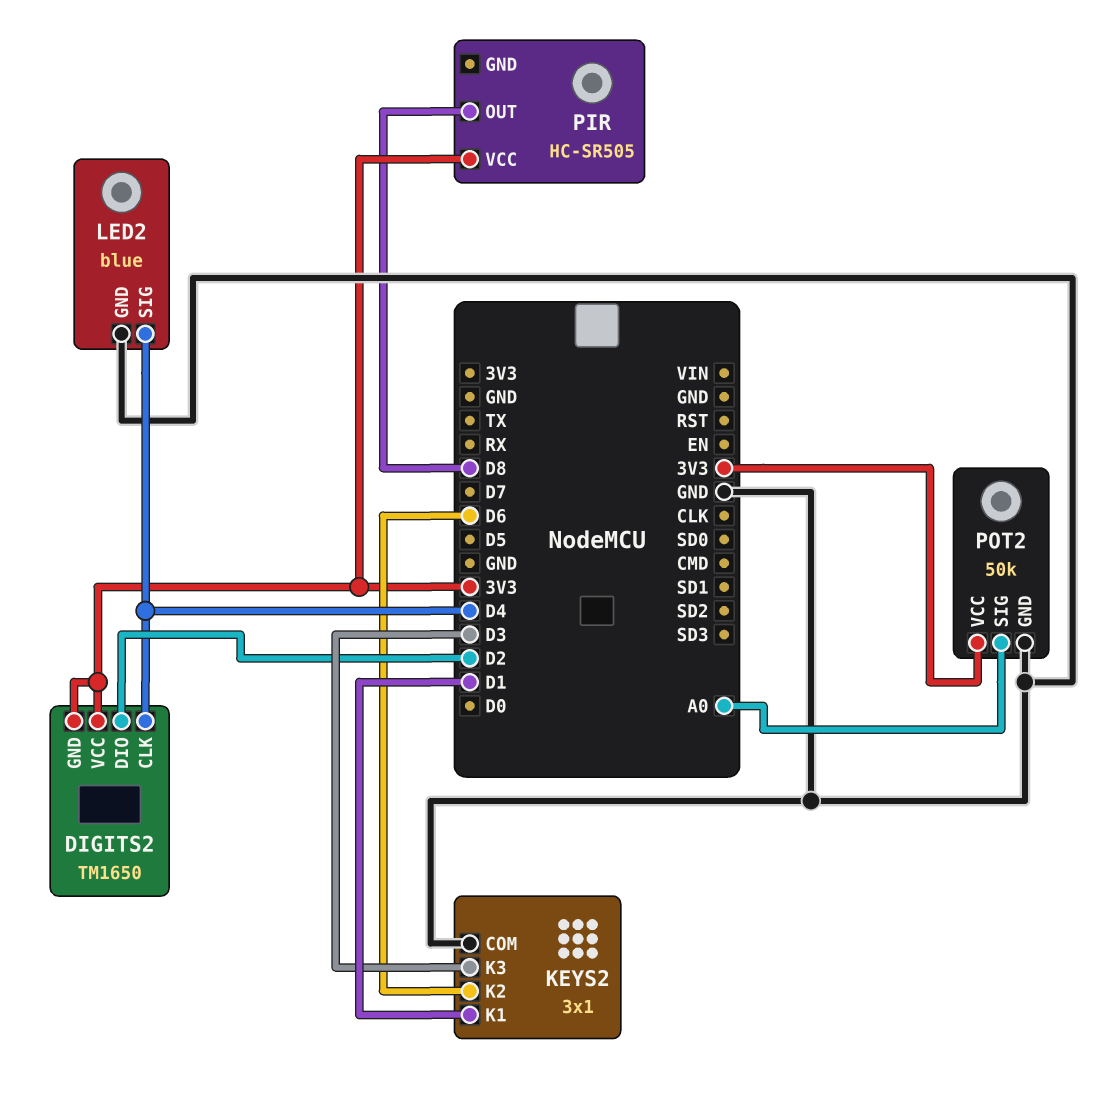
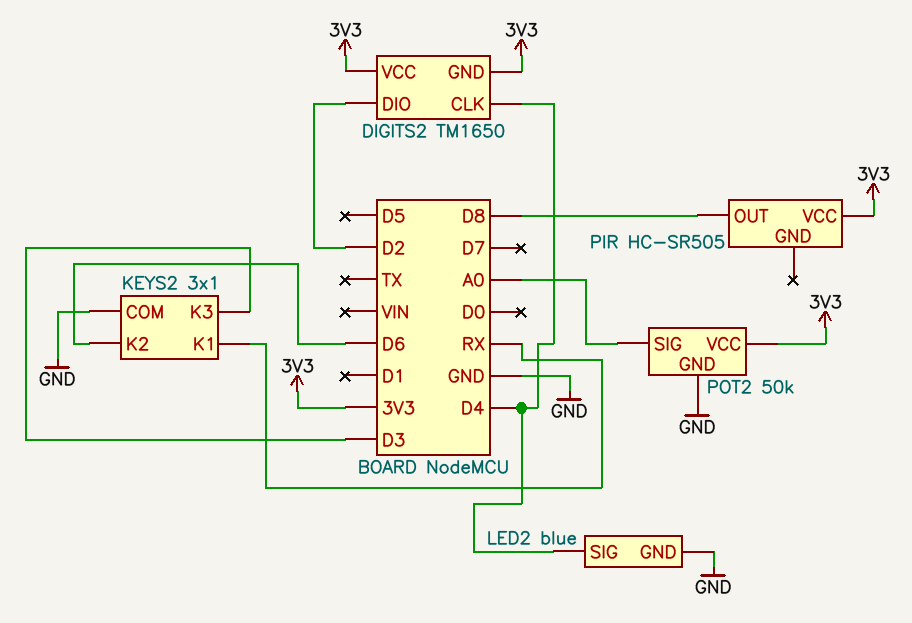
KEYS2 pin K1: D1 -> RX

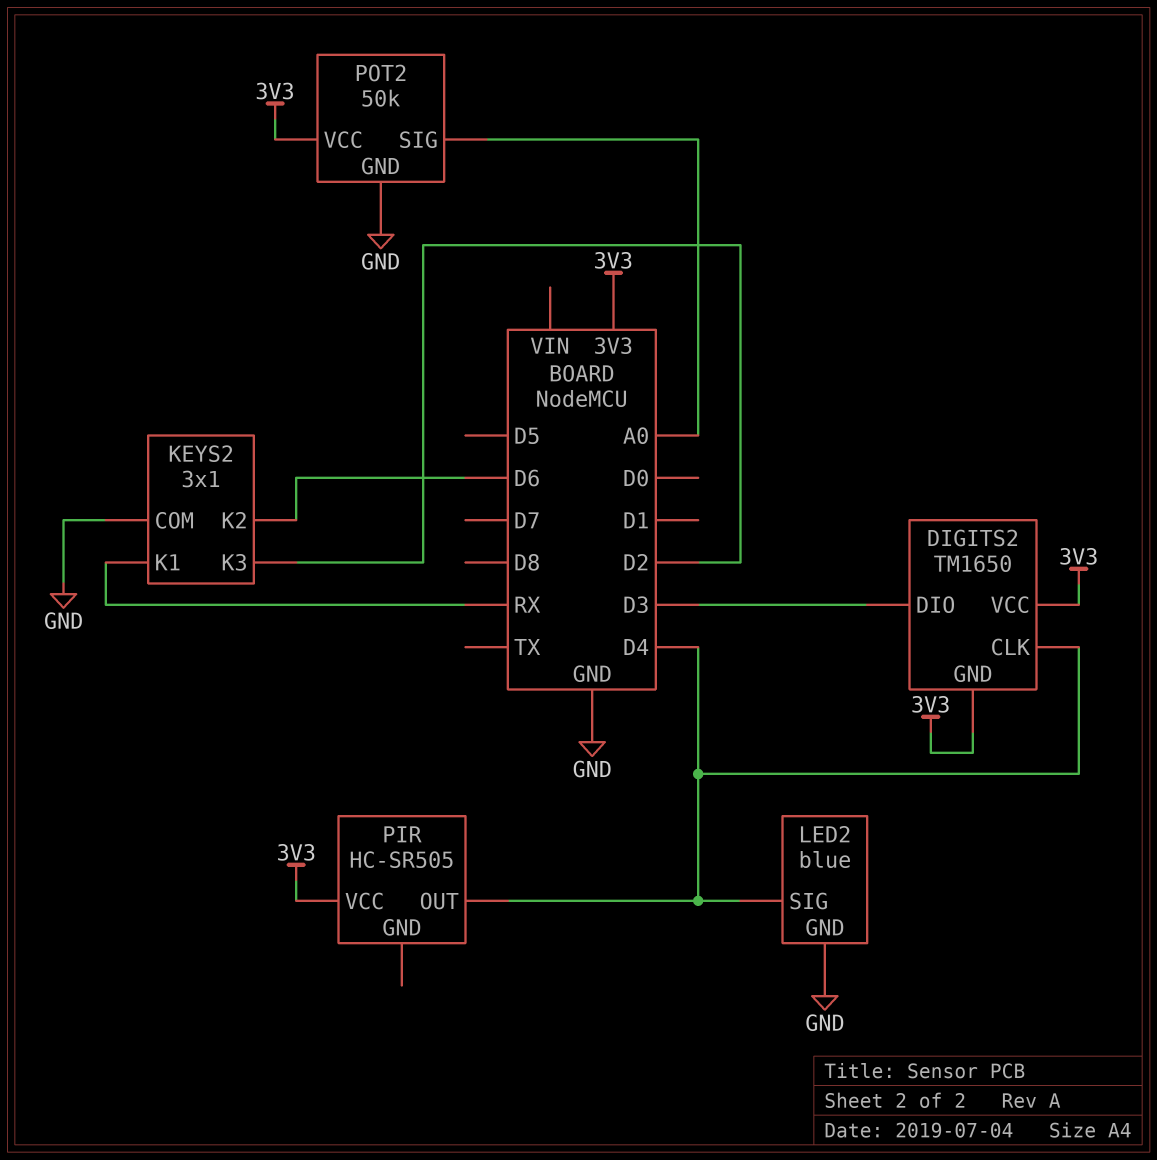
DIGITS2 pin DIO: D2 -> D3
KEYS2 pin K3: D3 -> D2
PIR pin OUT: D8 -> D4

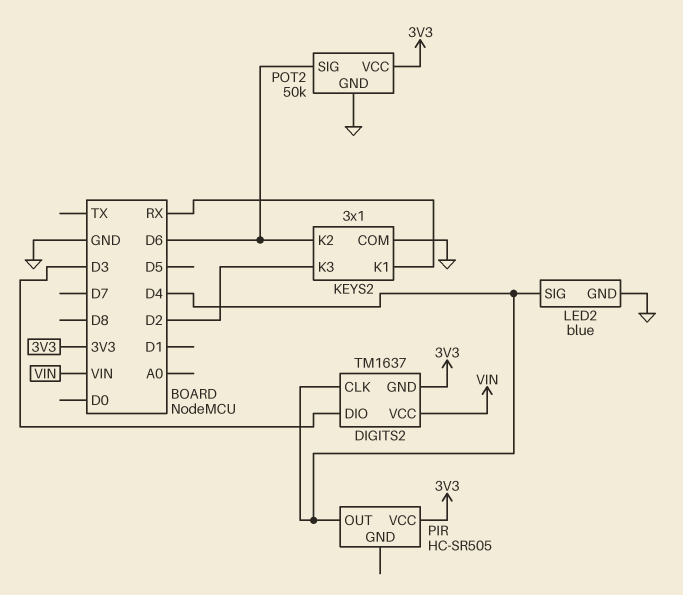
DIGITS2: TM1650 -> TM1637
DIGITS2 pin VCC: 3V3 -> VIN
POT2 pin SIG: A0 -> D6

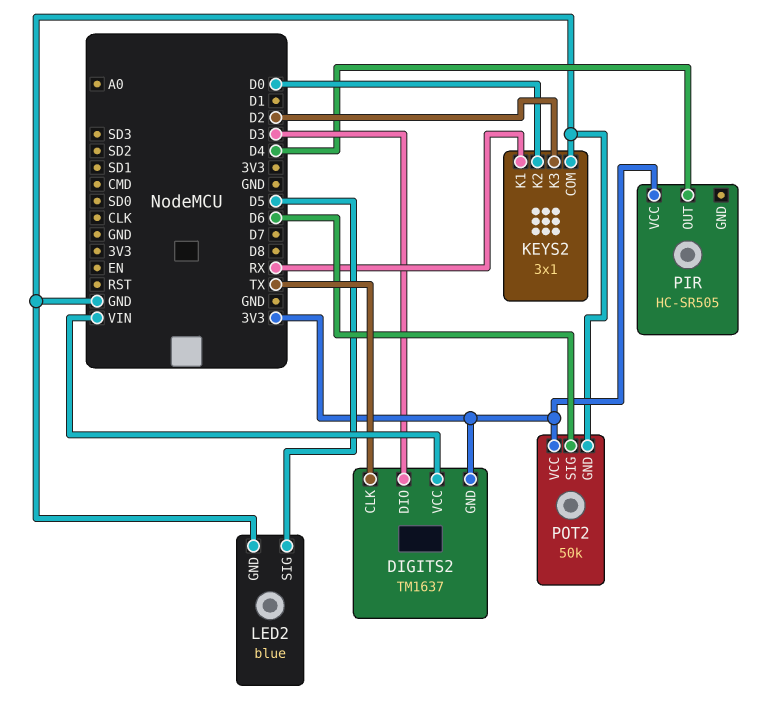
DIGITS2 pin CLK: D4 -> TX
KEYS2 pin K2: D6 -> D0
LED2 pin SIG: D4 -> D5

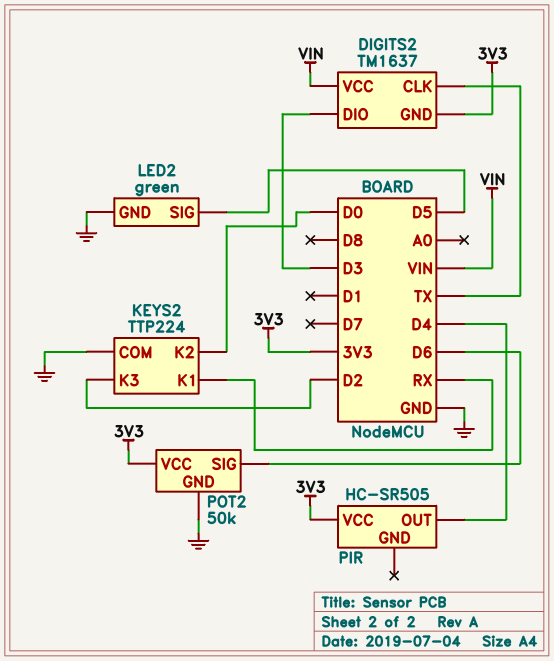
KEYS2: 3x1 -> TTP224
LED2: blue -> green

